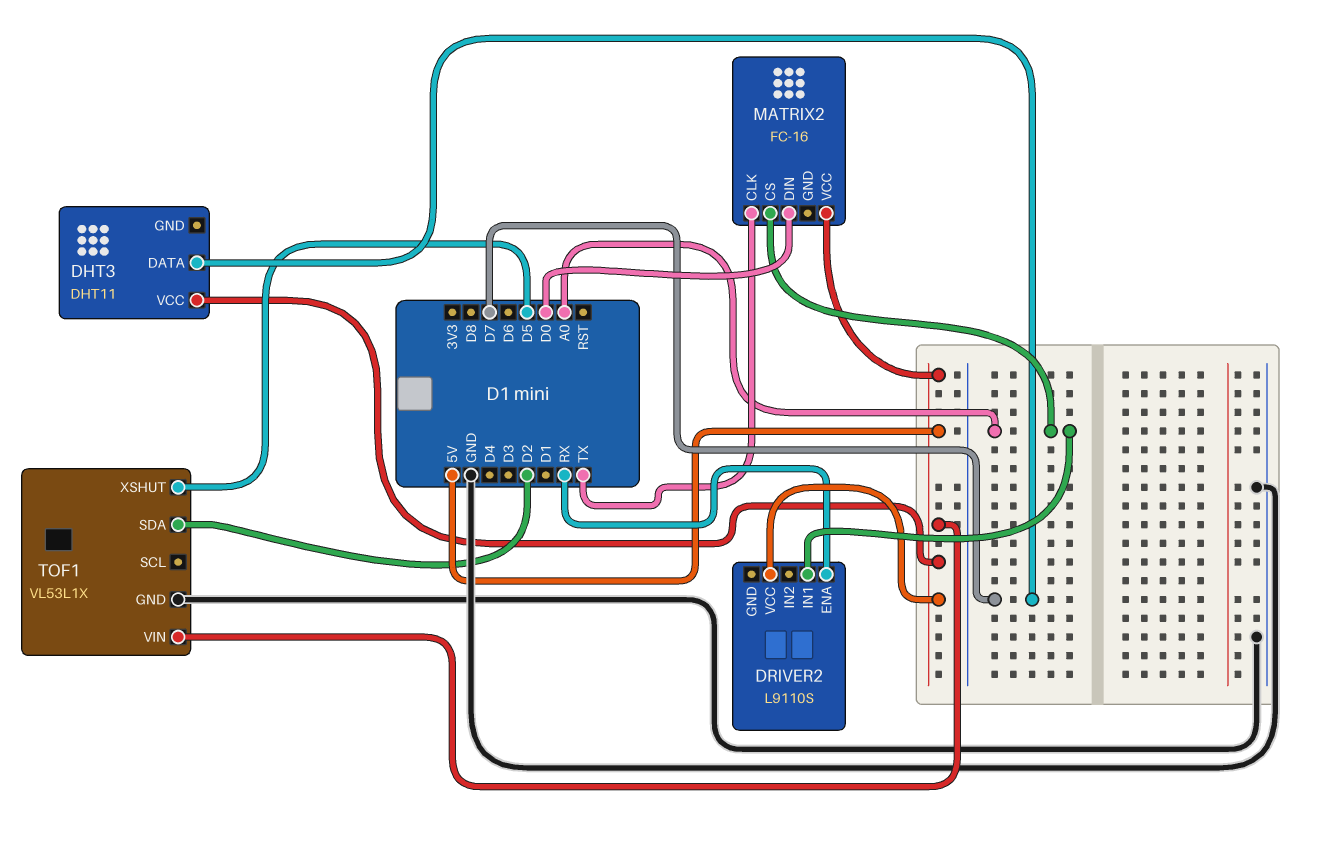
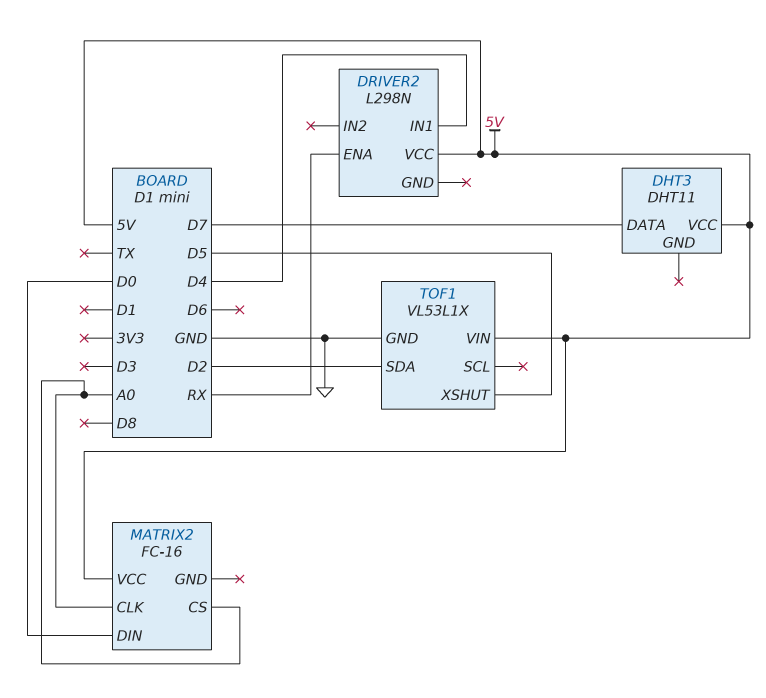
DRIVER2: L9110S -> L298N
DRIVER2 pin IN1: A0 -> D4
MATRIX2 pin CLK: TX -> A0

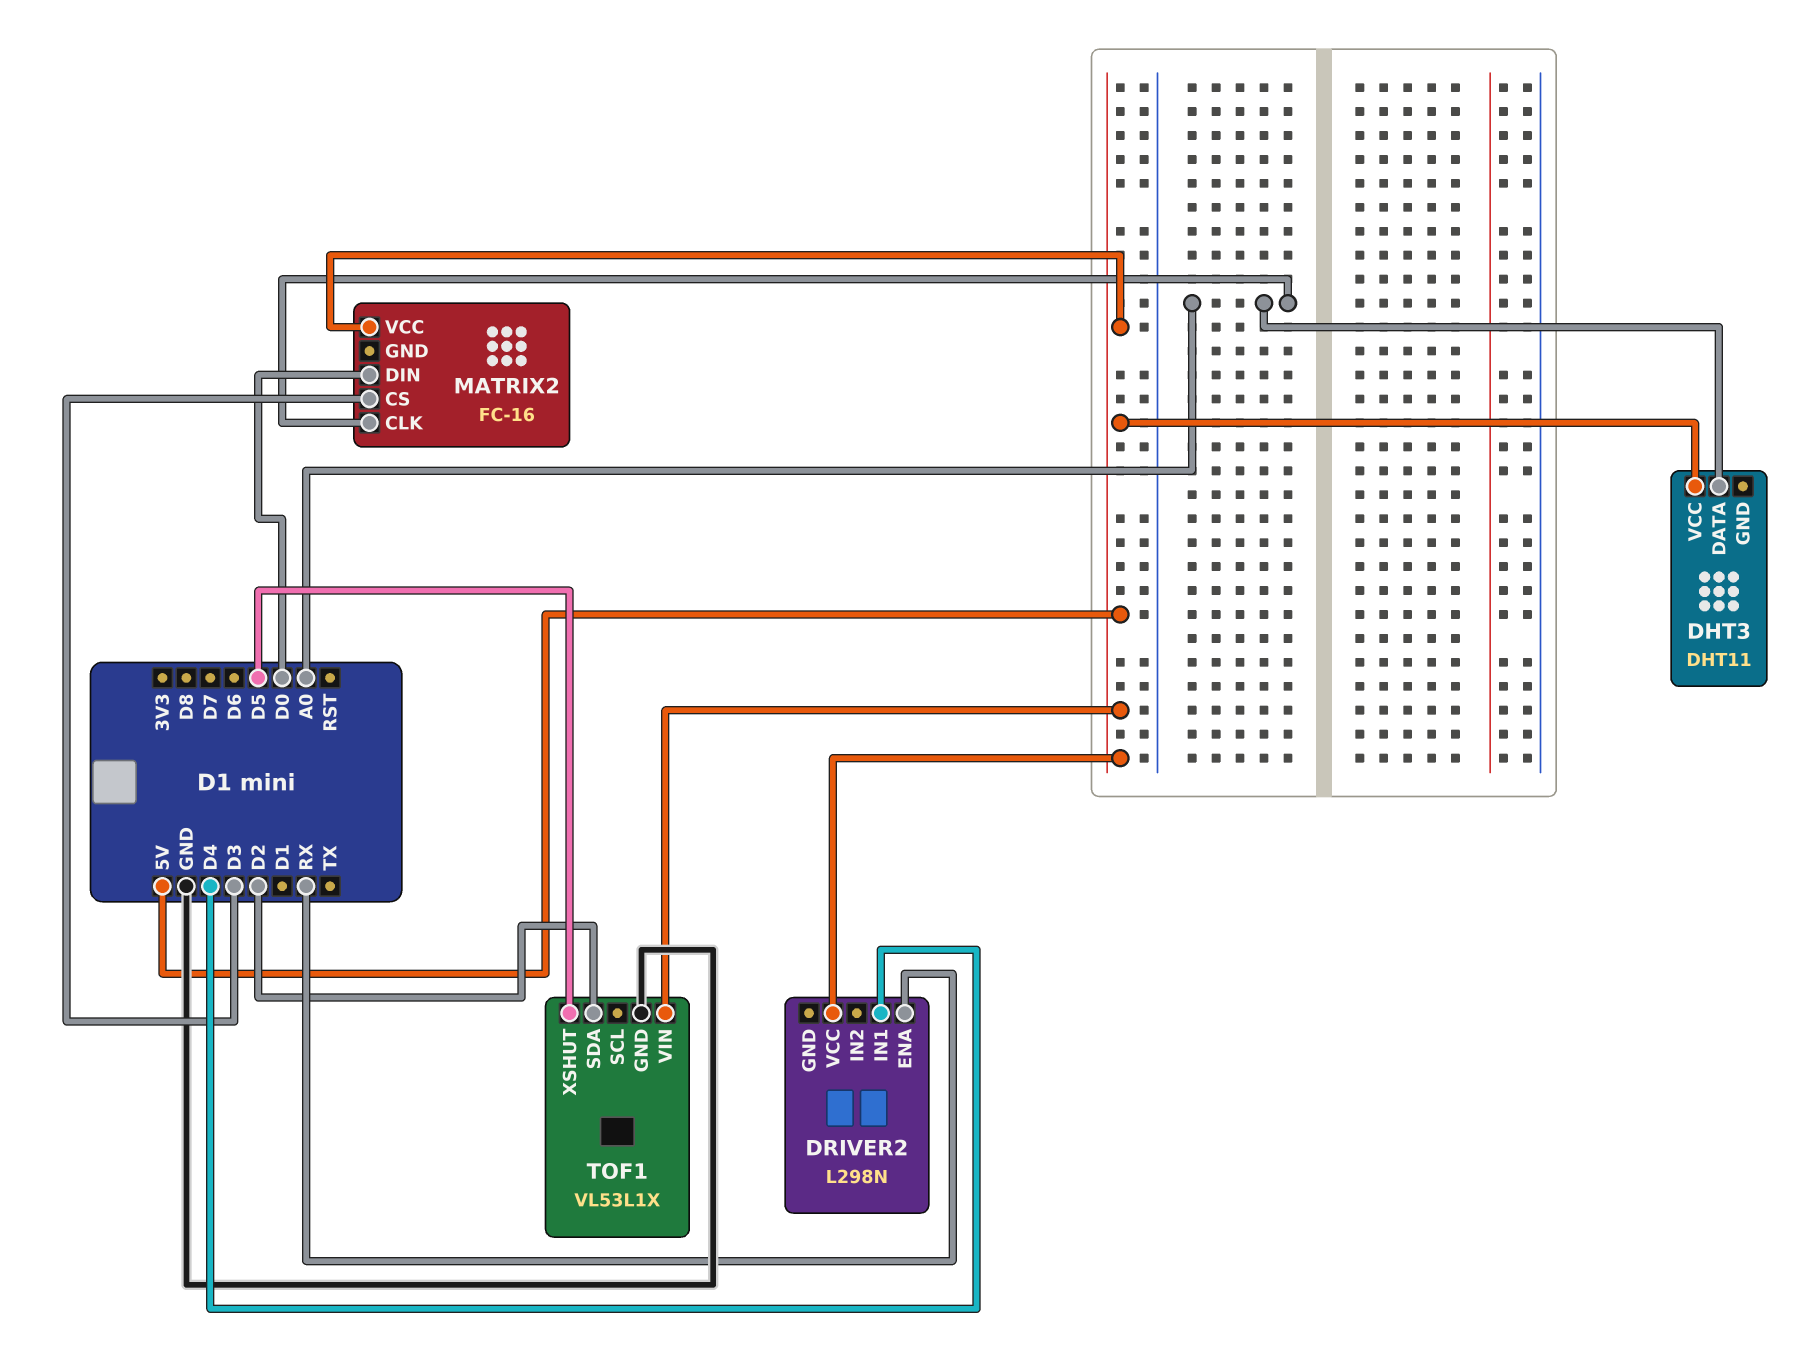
DHT3 pin DATA: D7 -> A0
MATRIX2 pin CS: A0 -> D3

